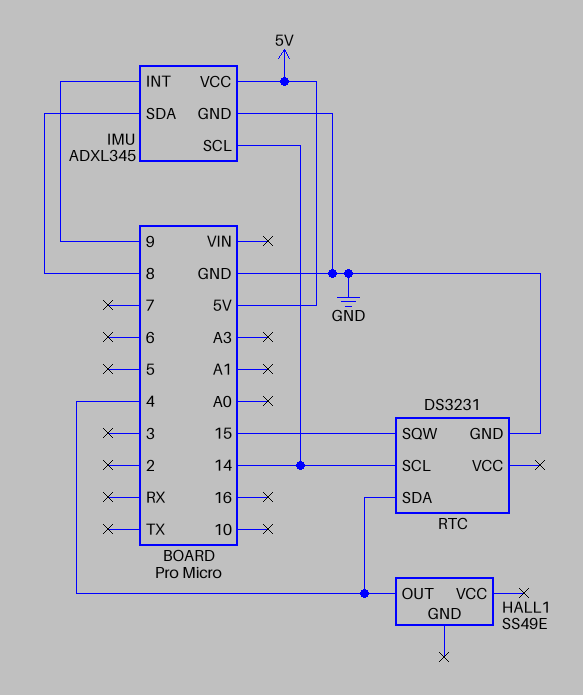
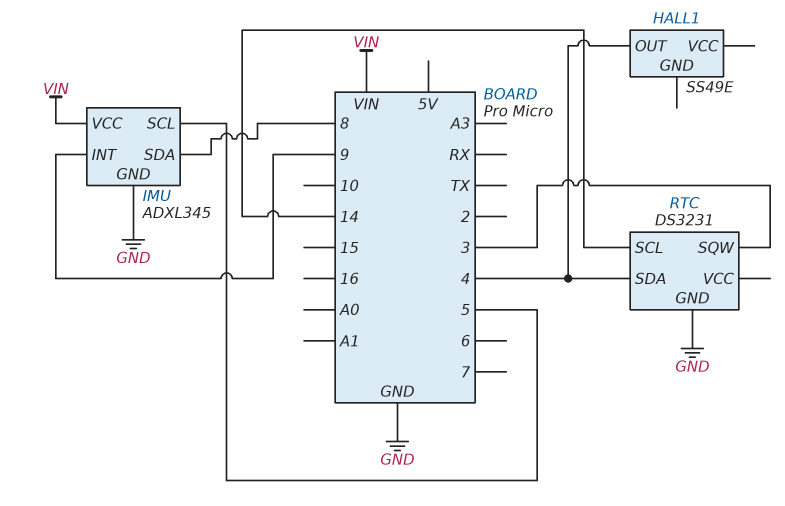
IMU pin SCL: 14 -> 5
IMU pin VCC: 5V -> VIN
RTC pin SQW: 15 -> 3

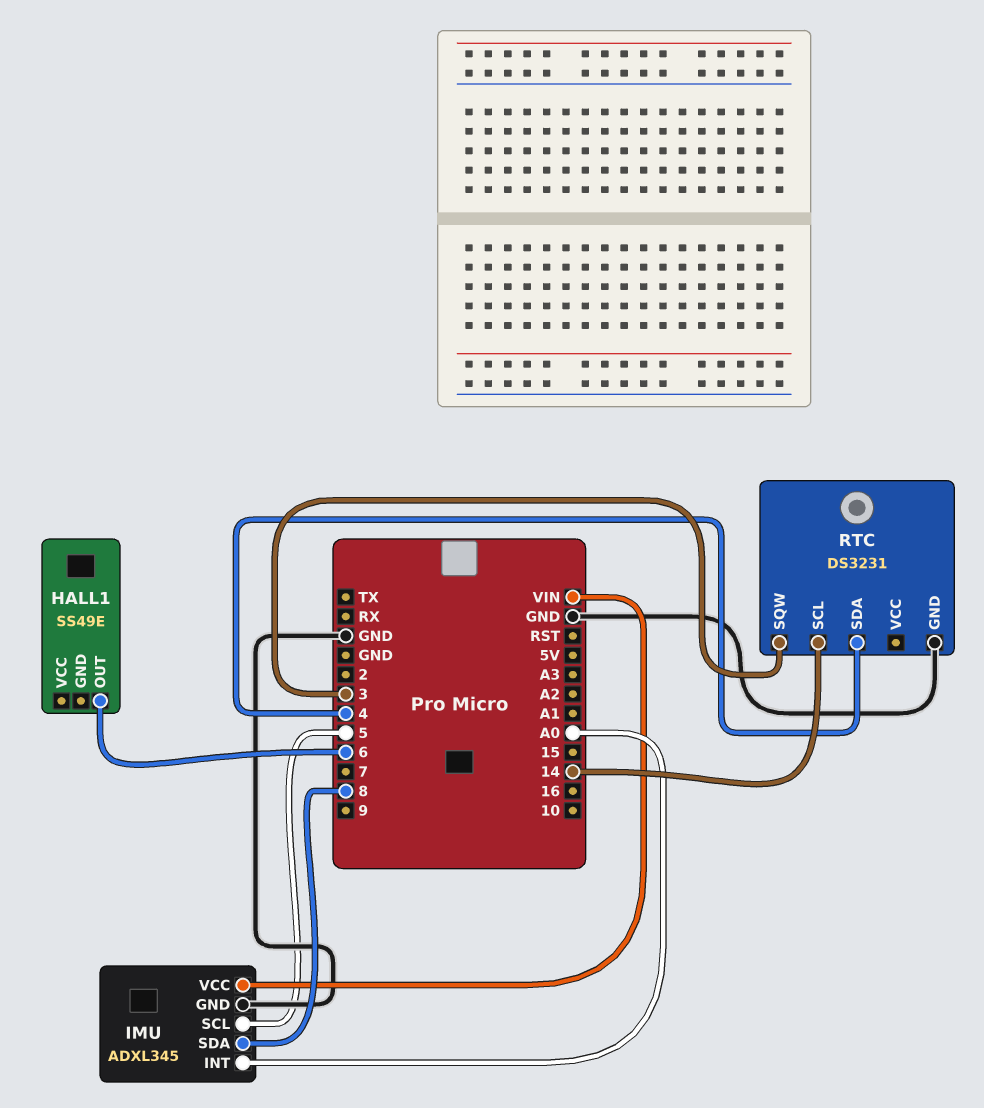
HALL1 pin OUT: 4 -> 6
IMU pin INT: 9 -> A0

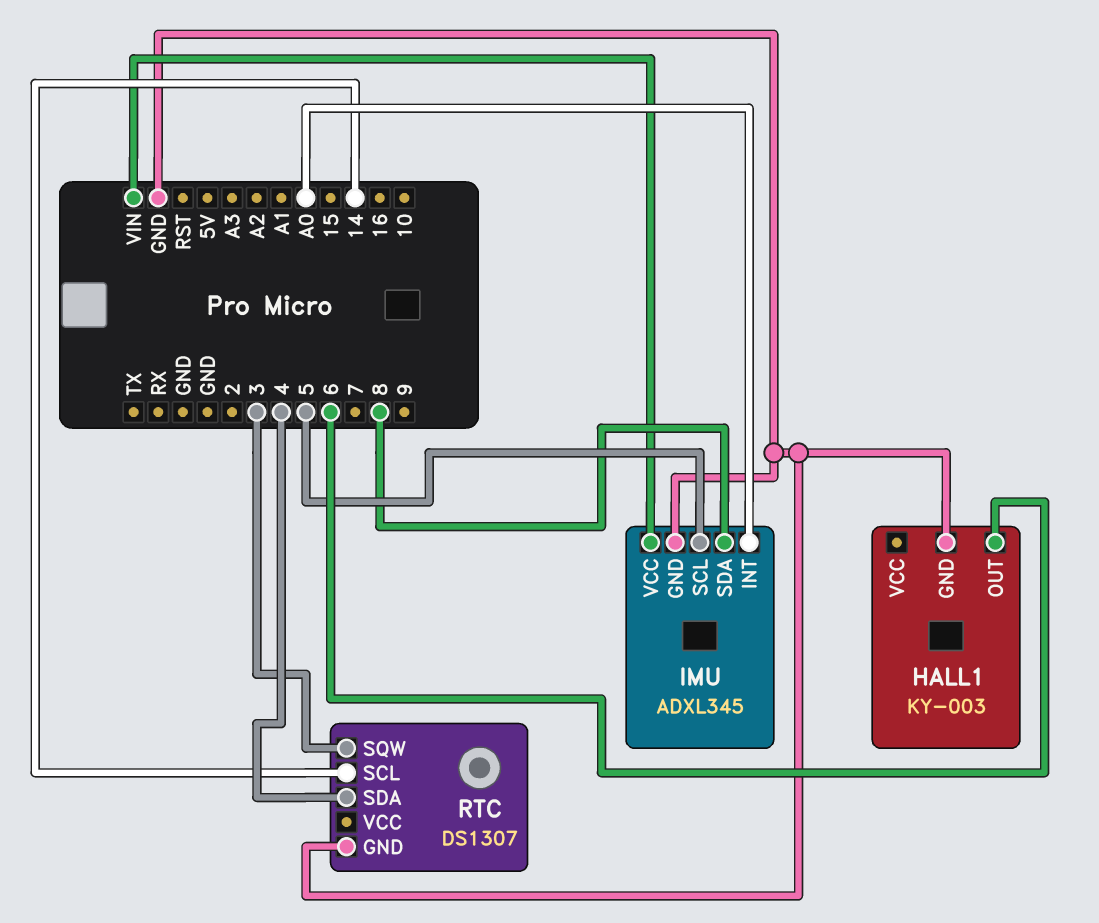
HALL1: SS49E -> KY-003
HALL1 pin GND: none -> GND
RTC: DS3231 -> DS1307

